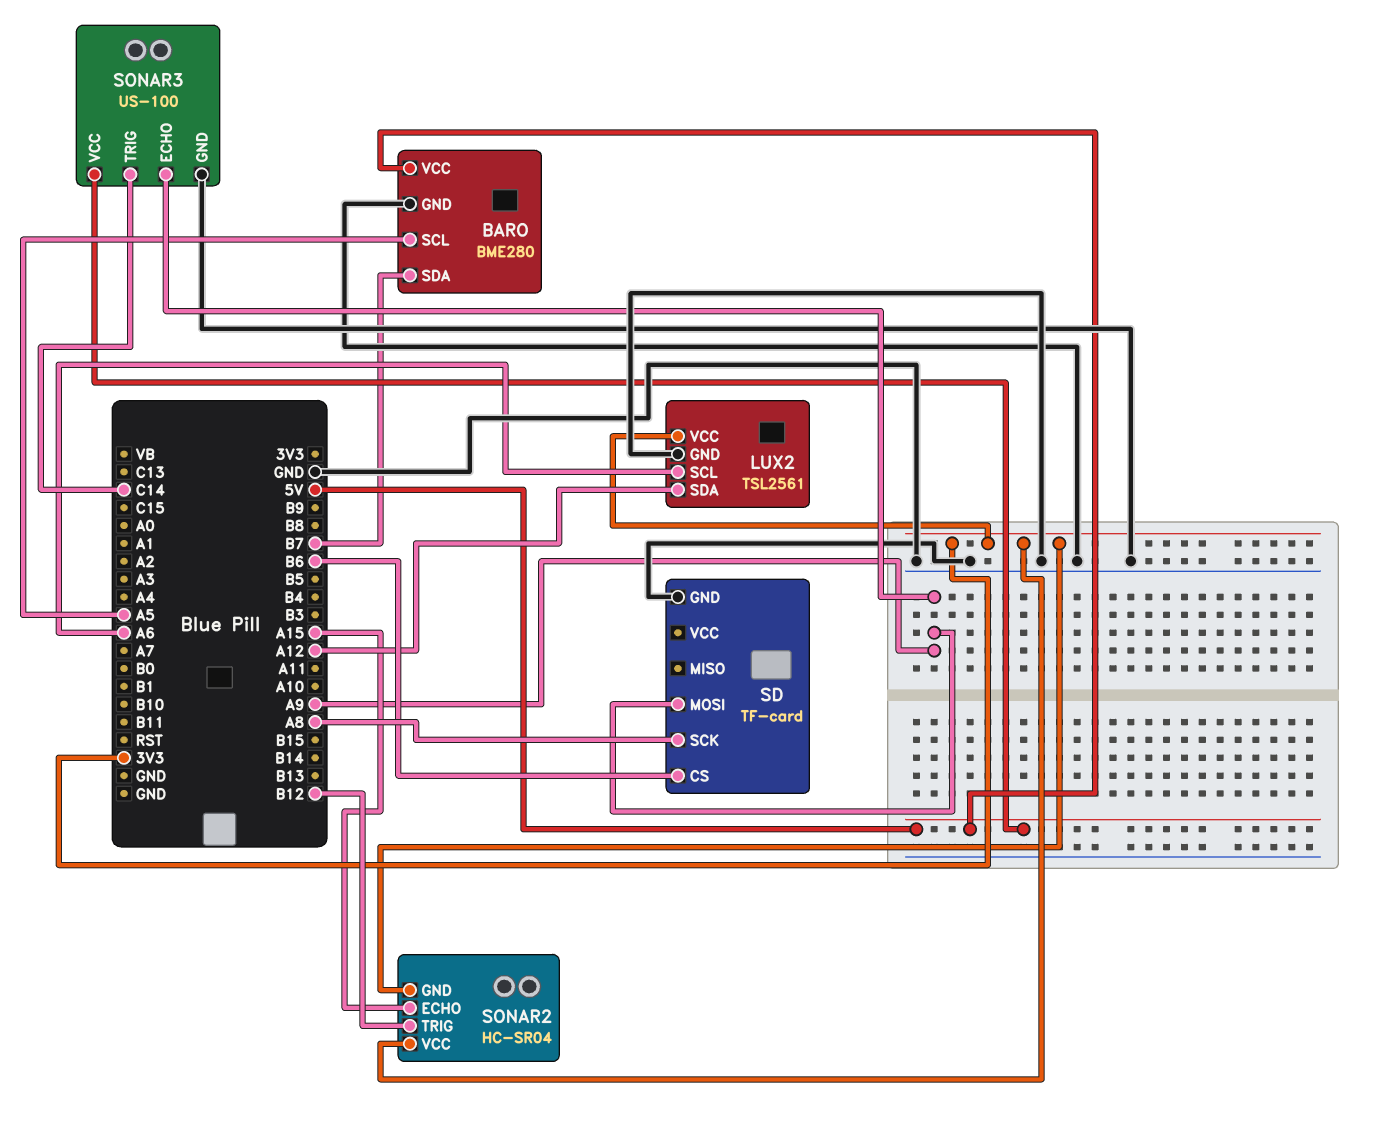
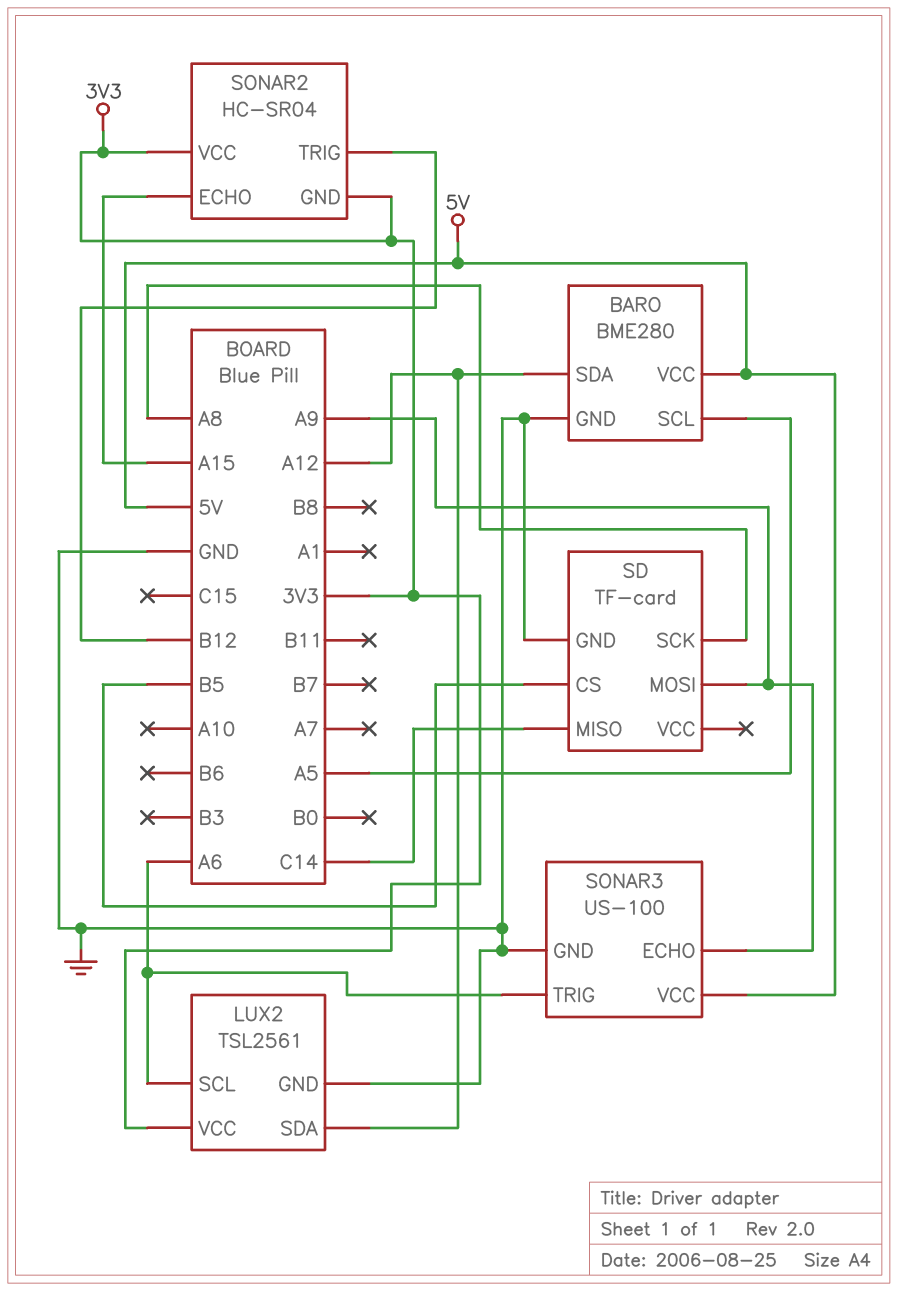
BARO pin SDA: B7 -> A12
SD pin CS: B6 -> B5
SD pin MISO: none -> C14
SONAR3 pin TRIG: C14 -> A6

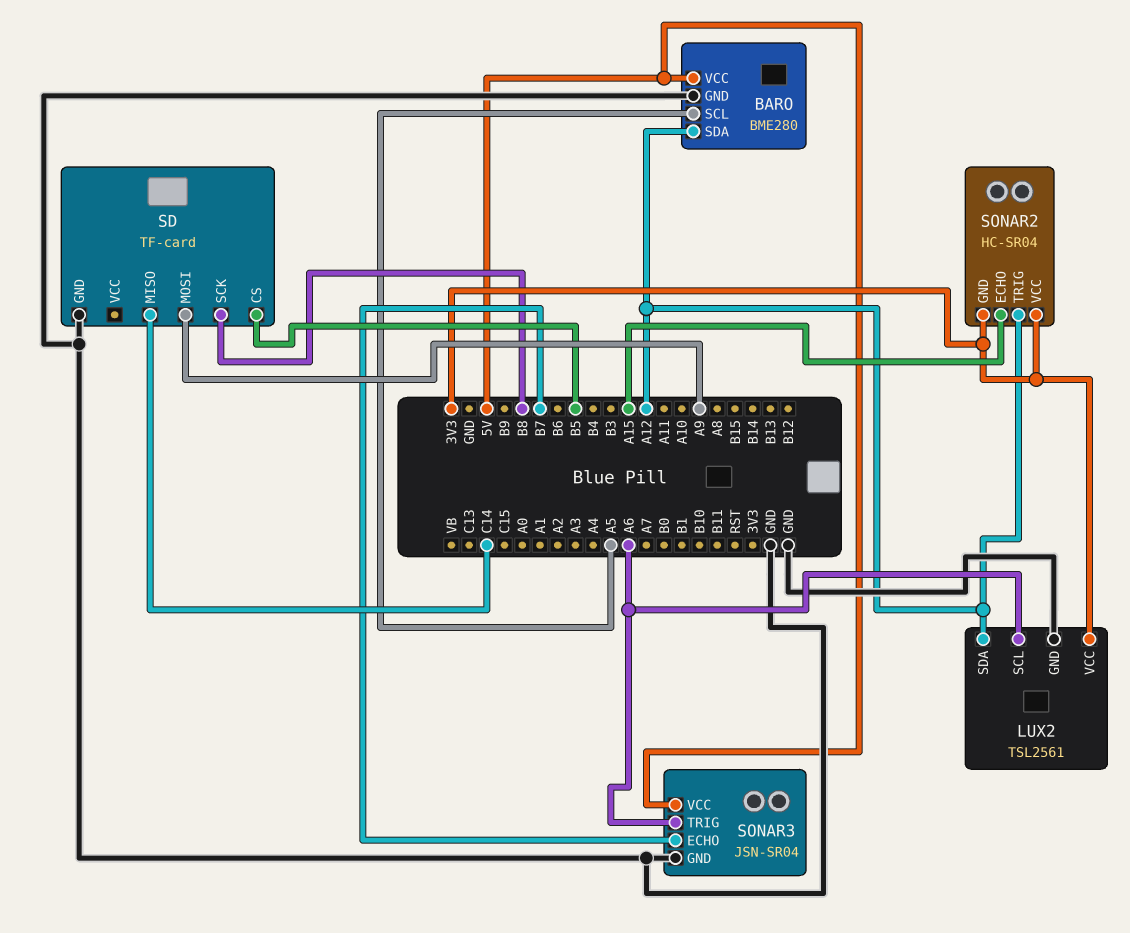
SD pin SCK: A8 -> B8
SONAR2 pin TRIG: B12 -> A12
SONAR3: US-100 -> JSN-SR04
SONAR3 pin ECHO: A9 -> B7

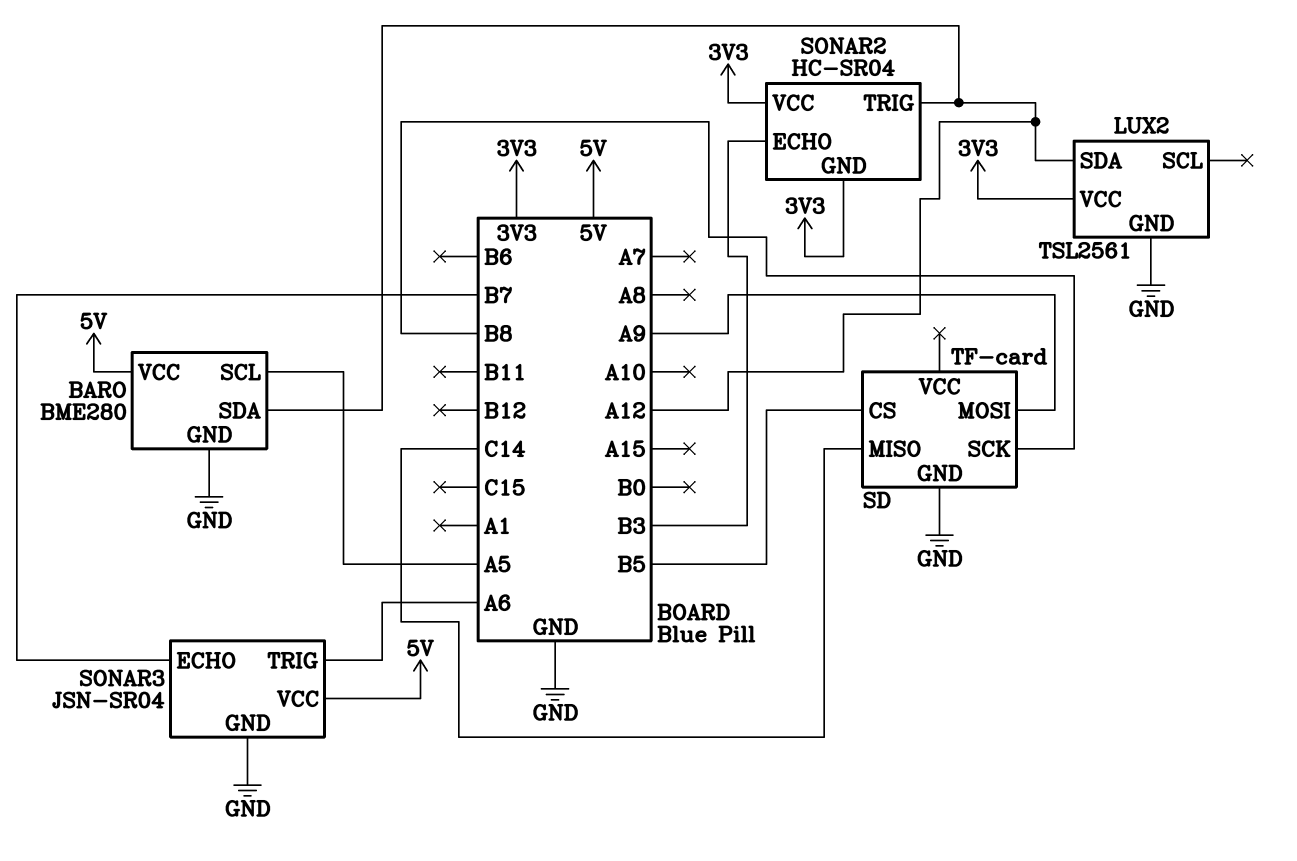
LUX2 pin SCL: A6 -> none
SONAR2 pin ECHO: A15 -> B3

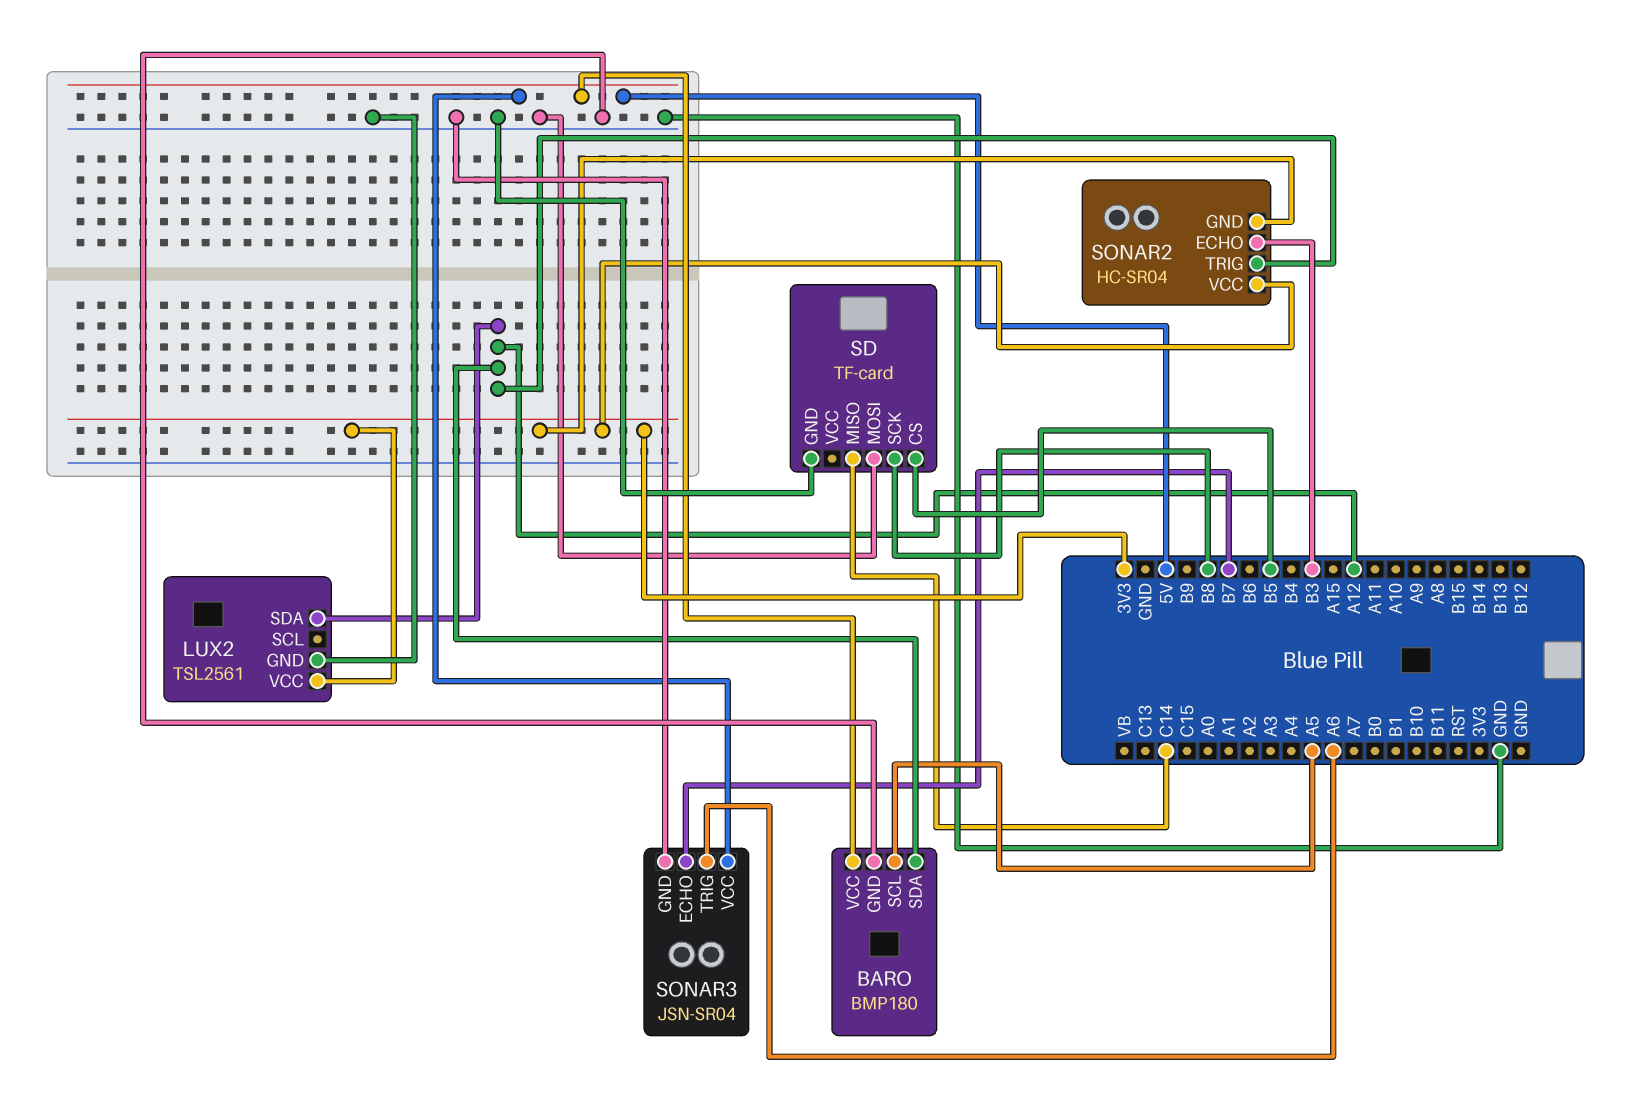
BARO: BME280 -> BMP180
SD pin MOSI: A9 -> GND

